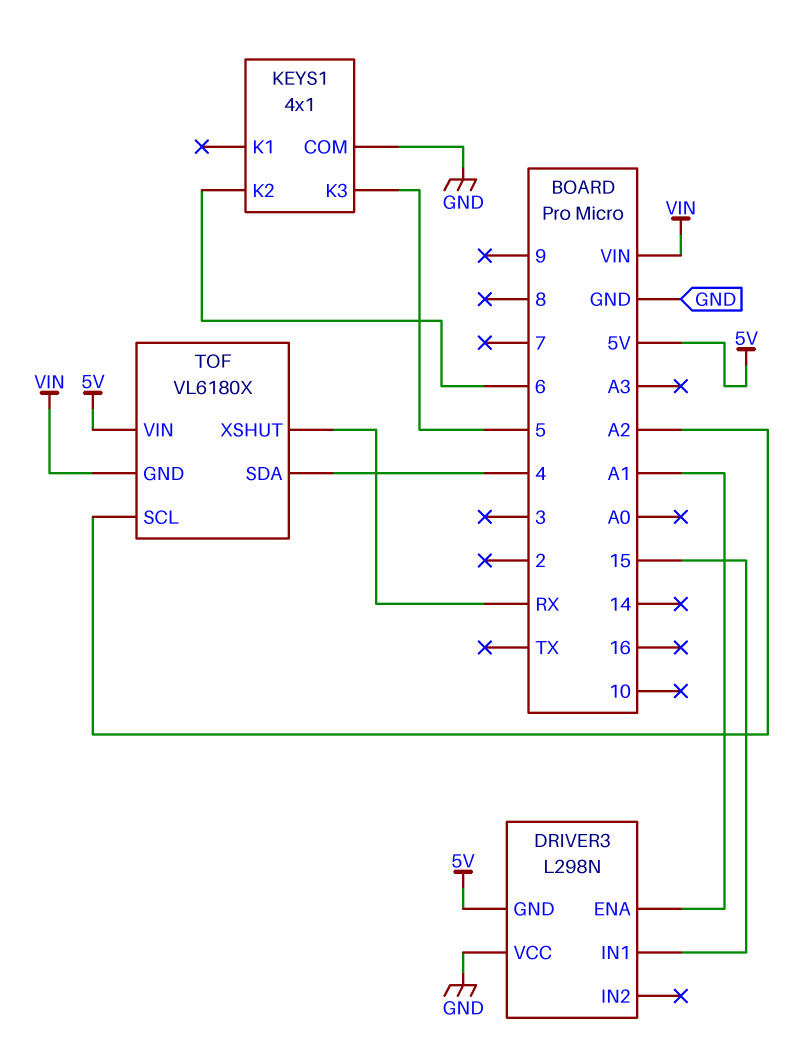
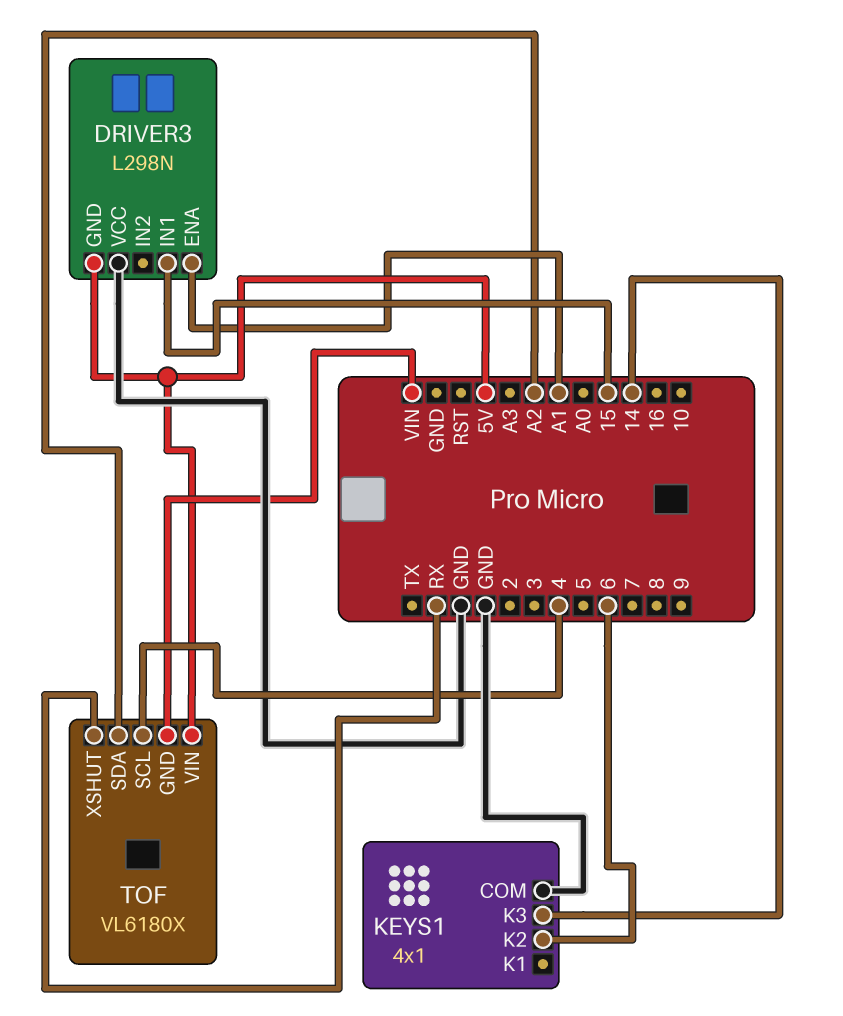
KEYS1 pin K3: 5 -> 14
TOF pin SCL: A2 -> 4
TOF pin SDA: 4 -> A2

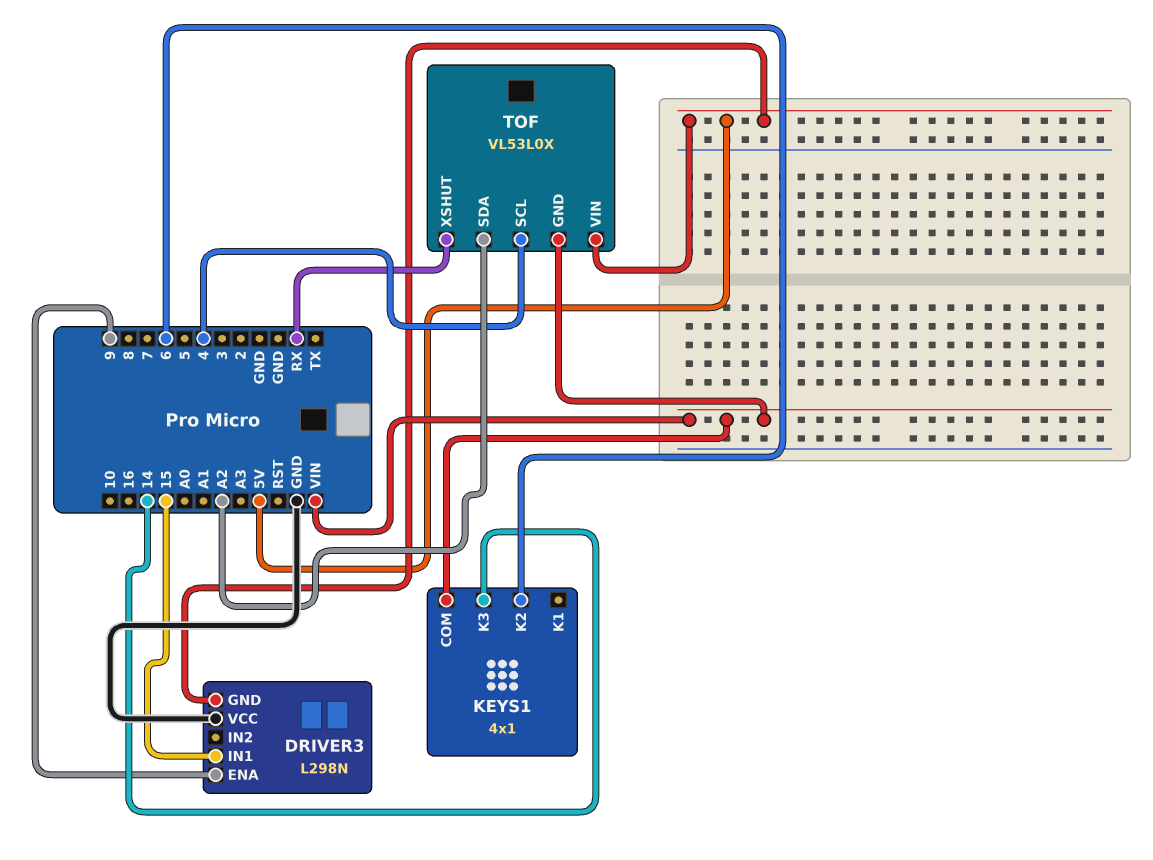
DRIVER3 pin ENA: A1 -> 9
KEYS1 pin COM: GND -> VIN
TOF: VL6180X -> VL53L0X

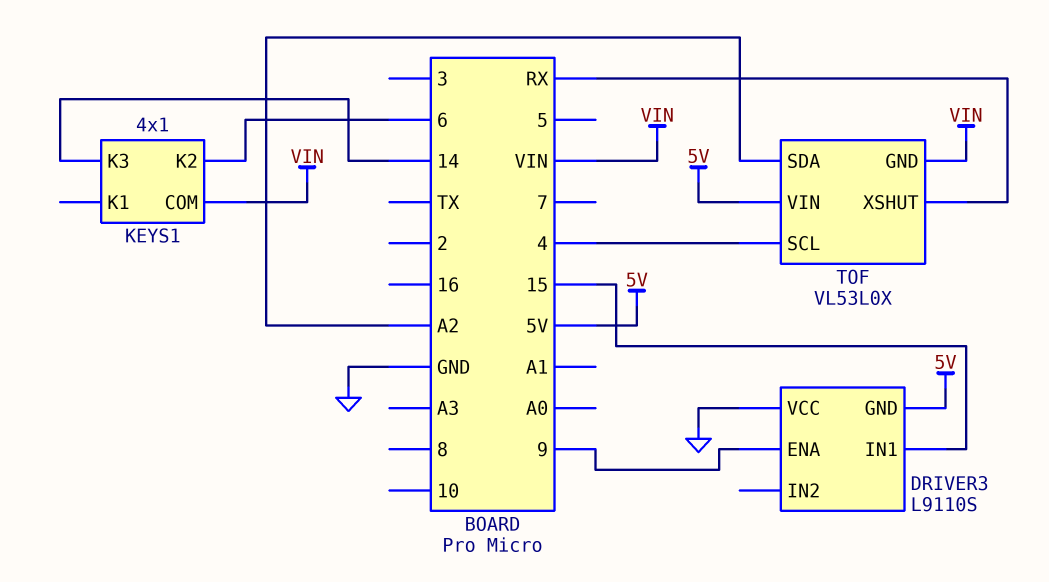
DRIVER3: L298N -> L9110S

